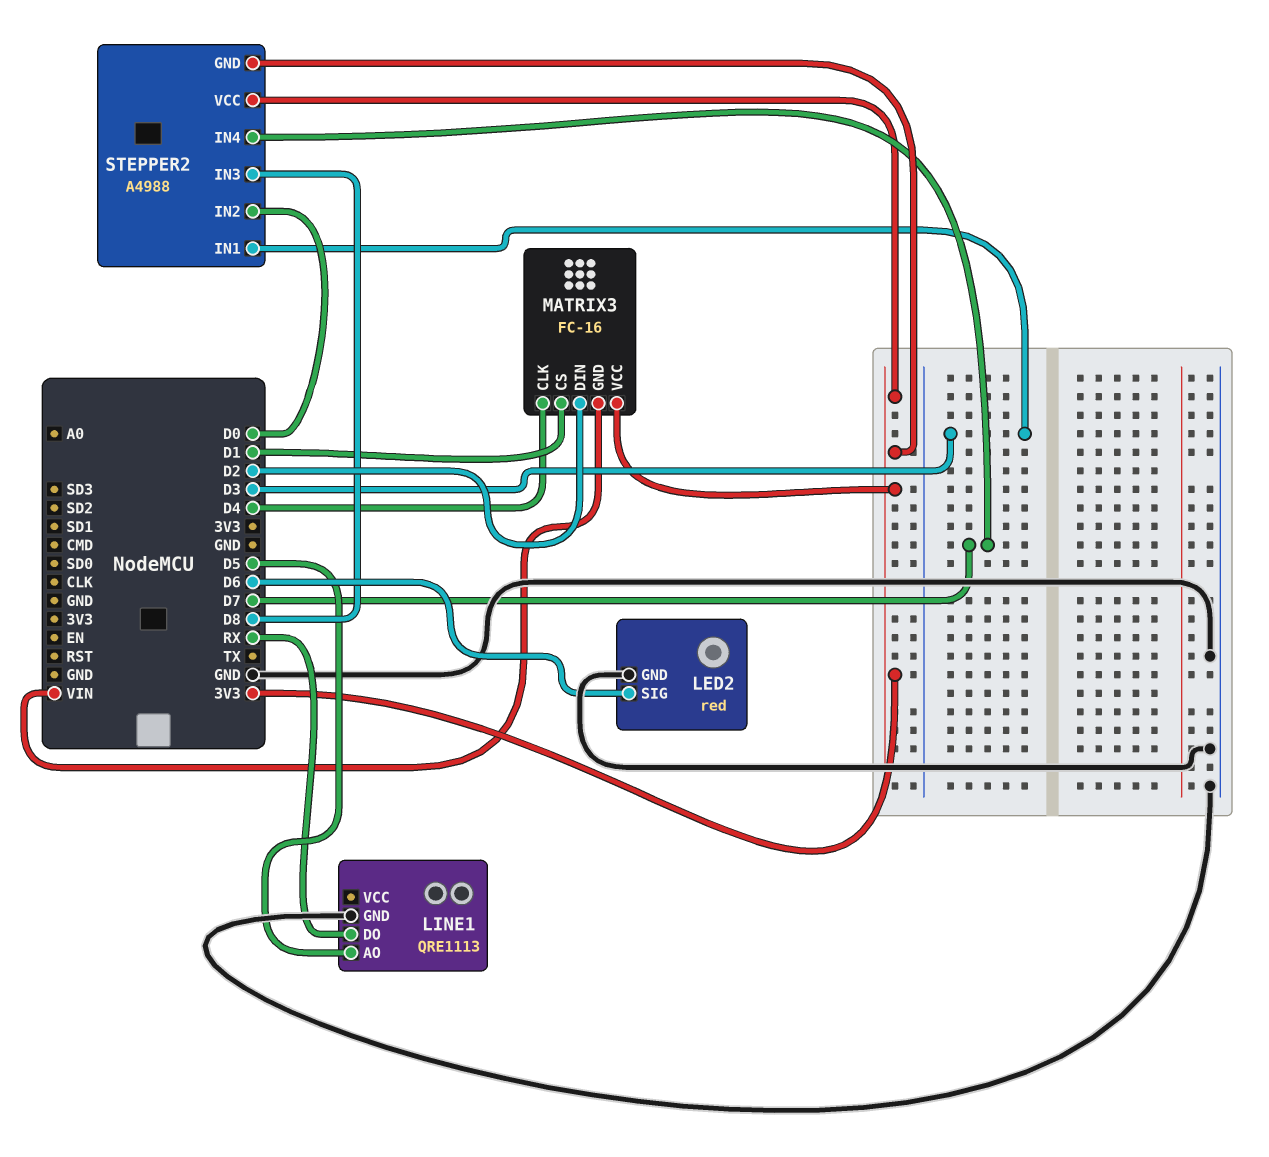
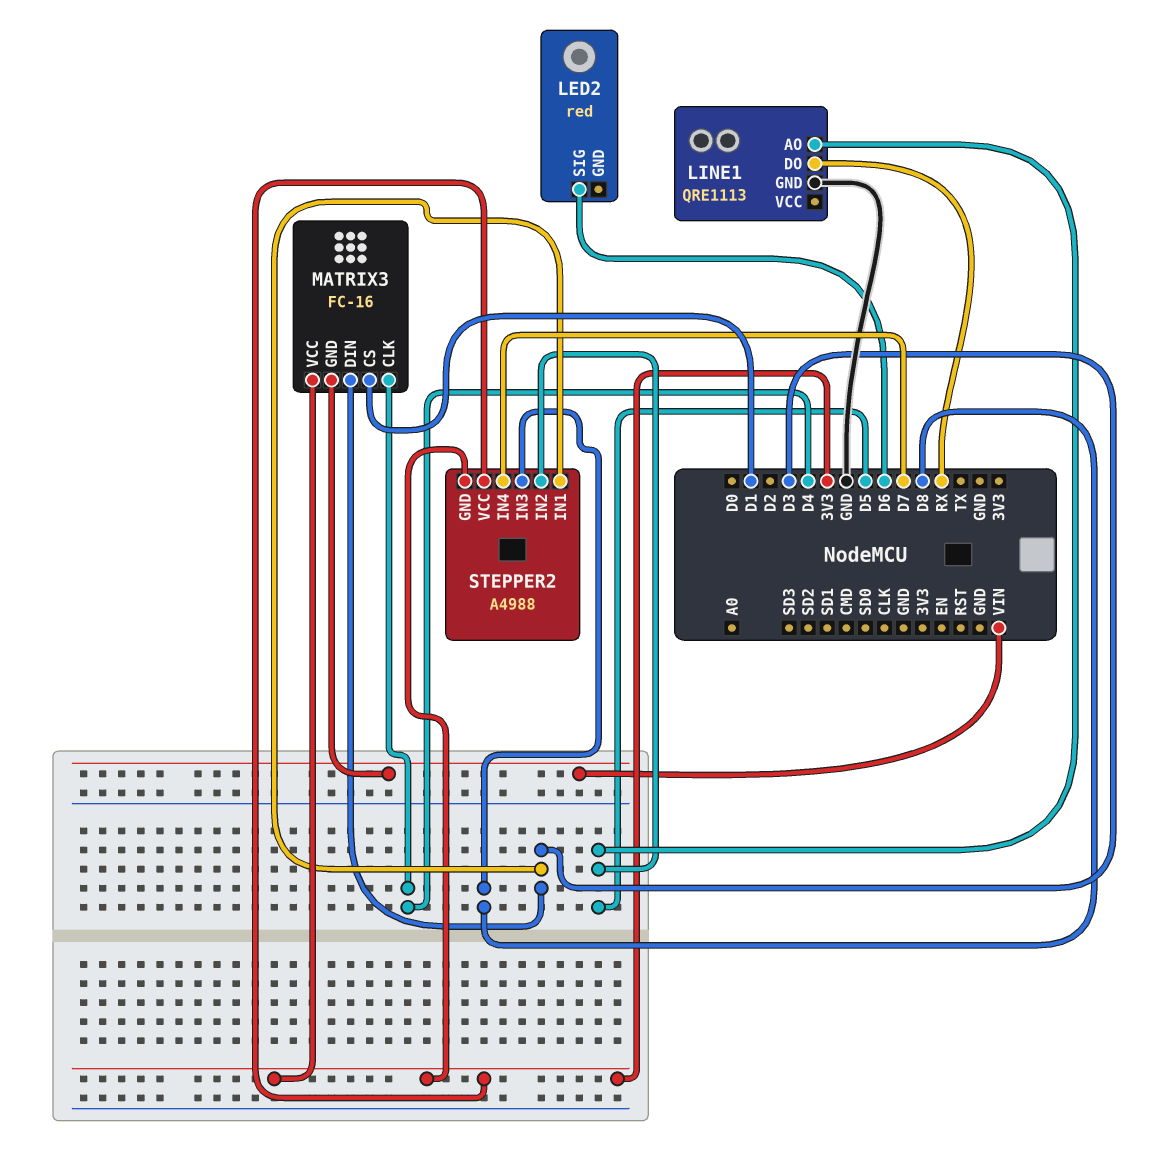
LED2 pin GND: GND -> none
MATRIX3 pin DIN: D2 -> D3
STEPPER2 pin IN2: D0 -> D5

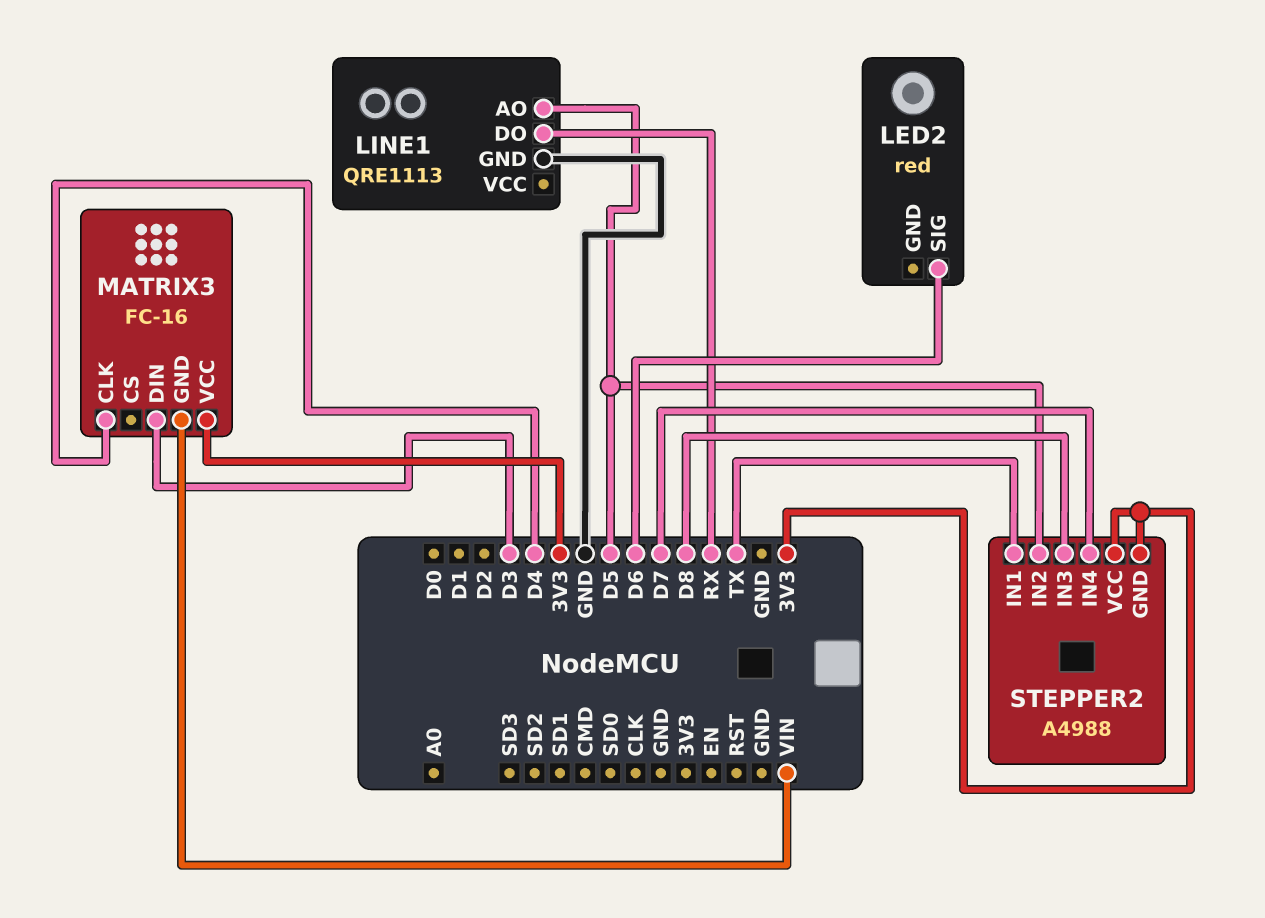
MATRIX3 pin CS: D1 -> none
STEPPER2 pin IN1: D3 -> TX

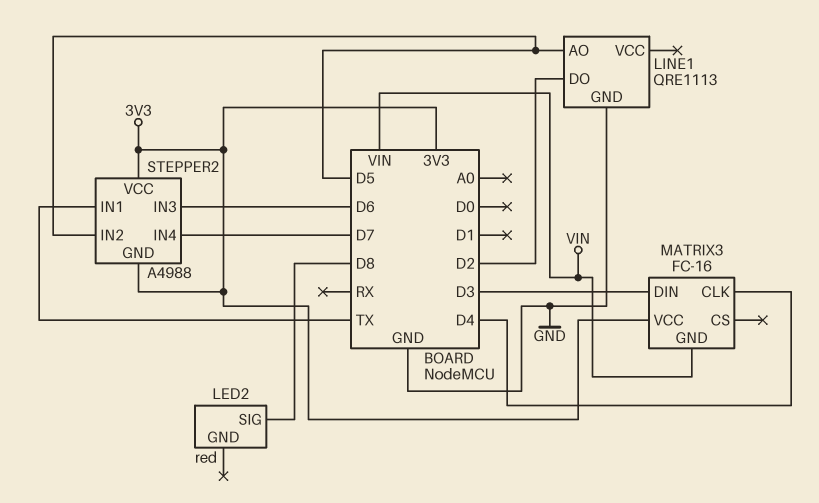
LED2 pin SIG: D6 -> D8
LINE1 pin DO: RX -> D2
STEPPER2 pin IN3: D8 -> D6

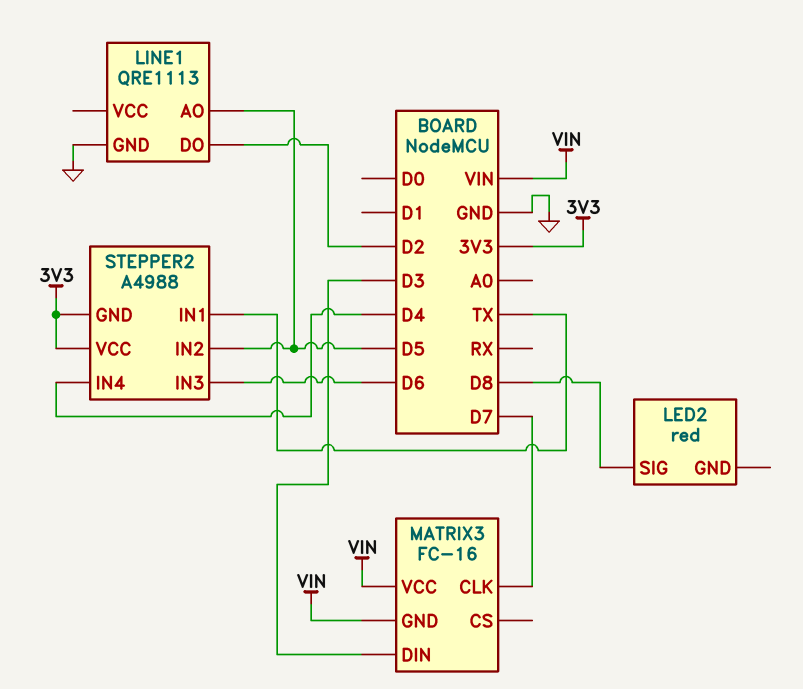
MATRIX3 pin CLK: D4 -> D7
MATRIX3 pin VCC: 3V3 -> VIN
STEPPER2 pin IN4: D7 -> D4

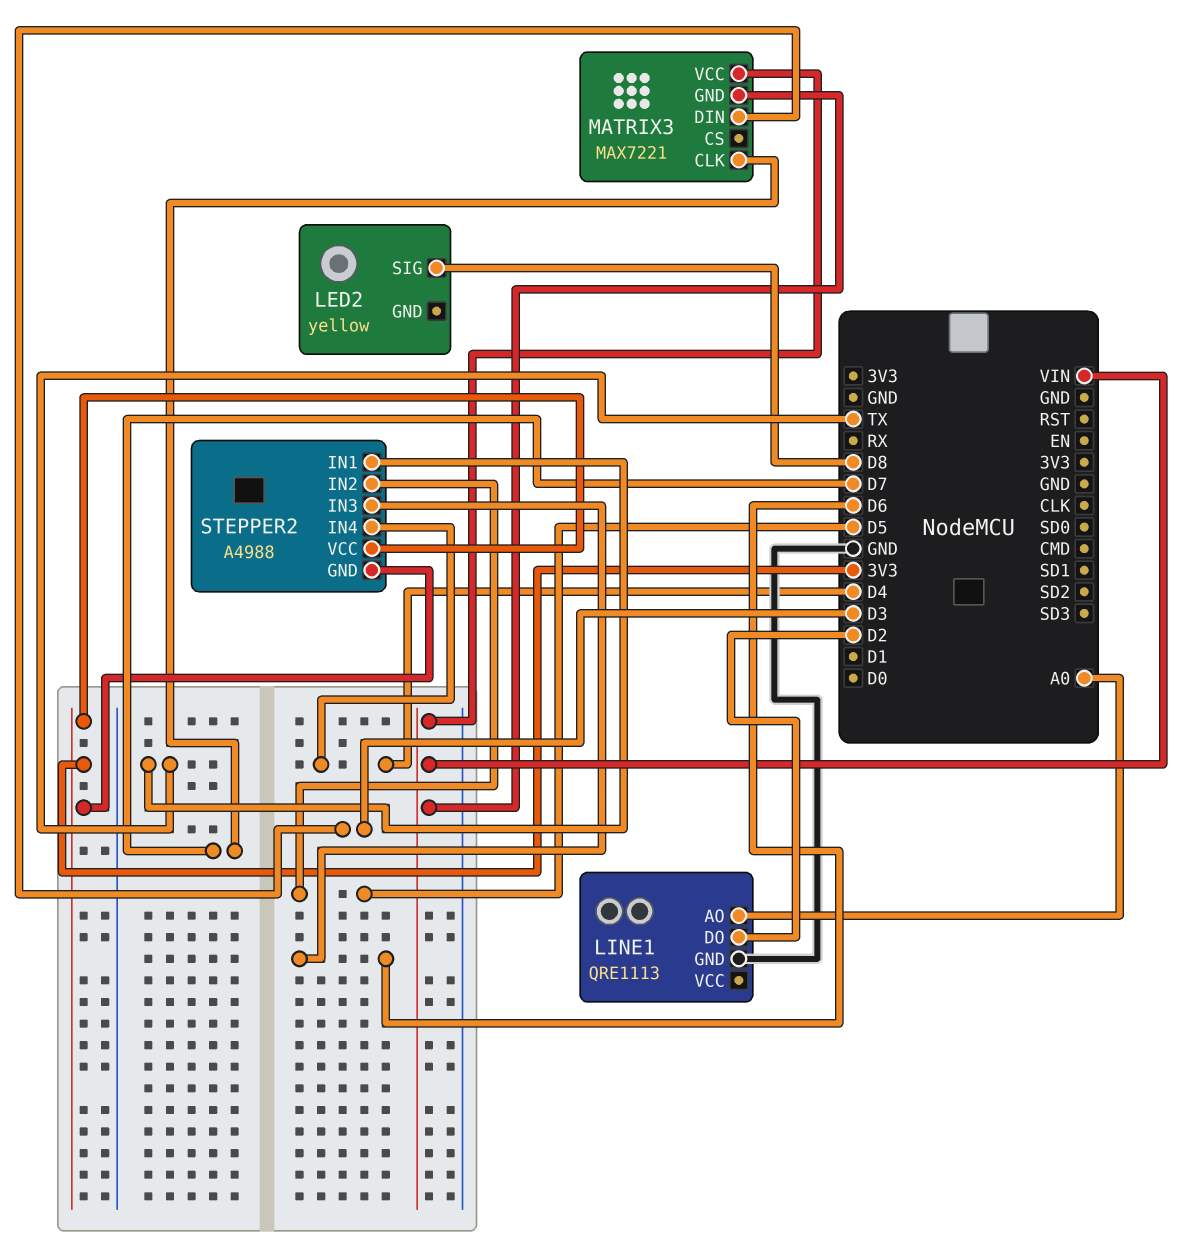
LED2: red -> yellow
LINE1 pin AO: D5 -> A0
MATRIX3: FC-16 -> MAX7221

